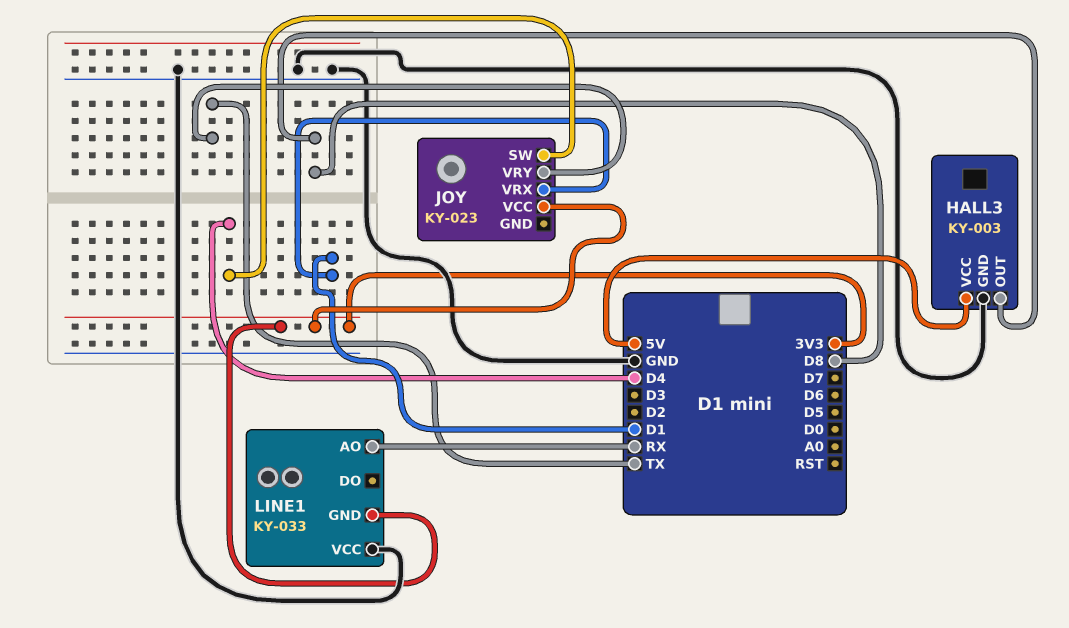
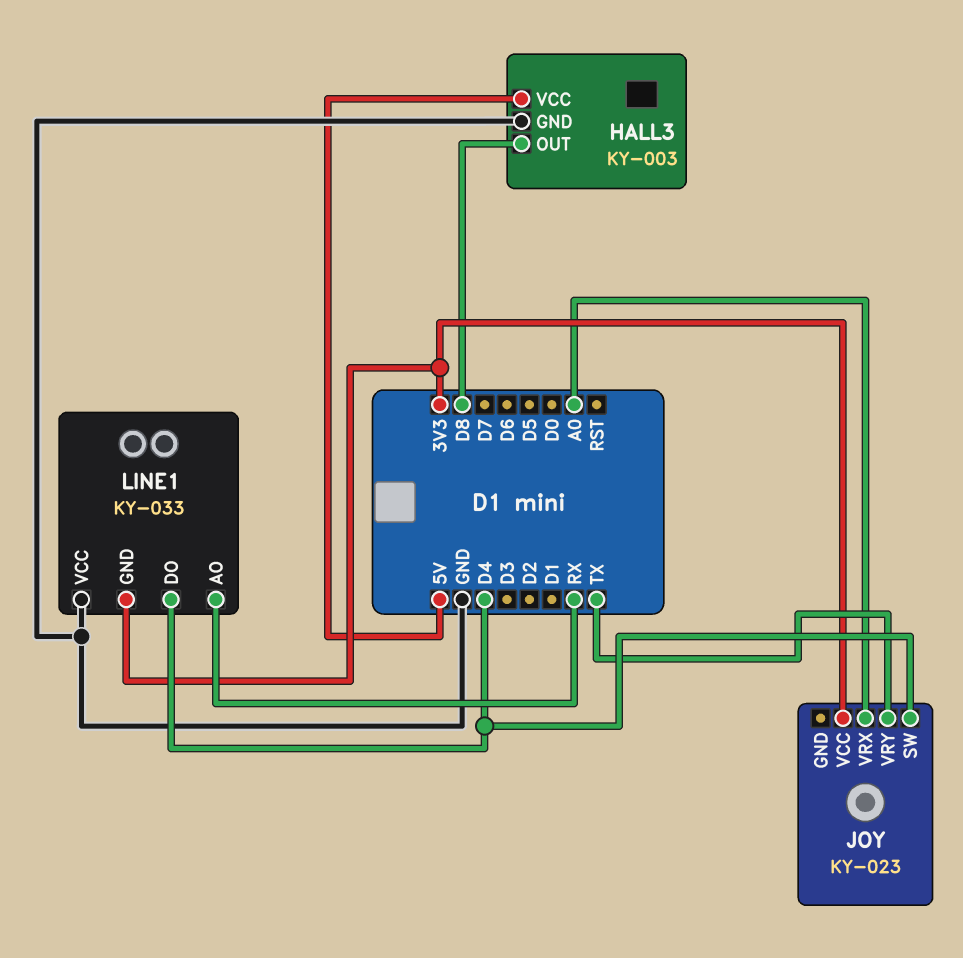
JOY pin VRX: D1 -> A0
LINE1 pin DO: none -> D4

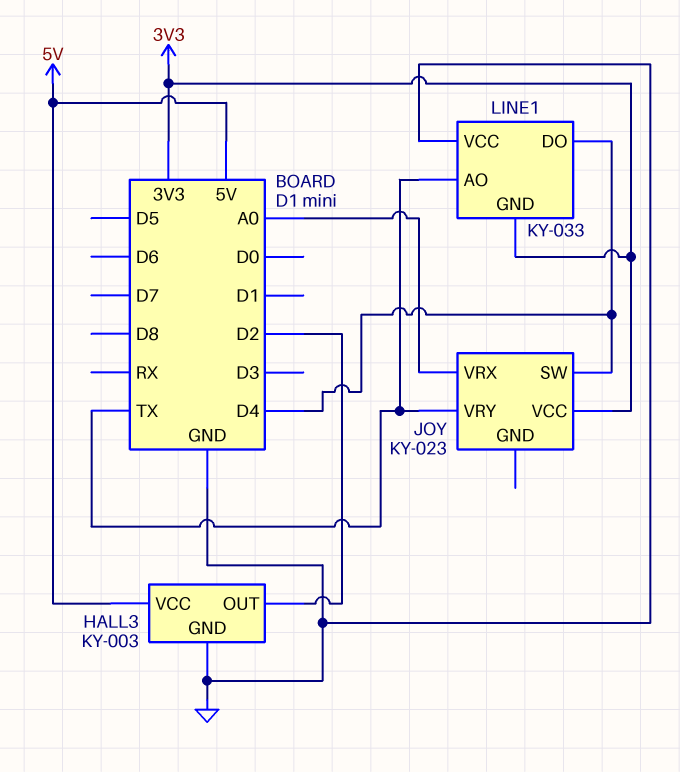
HALL3 pin OUT: D8 -> D2
LINE1 pin AO: RX -> TX

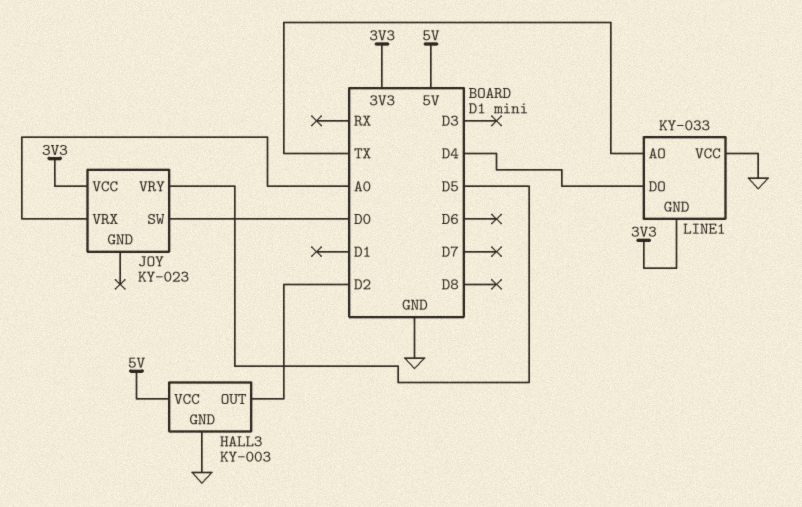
JOY pin SW: D4 -> D0
JOY pin VRY: TX -> D5

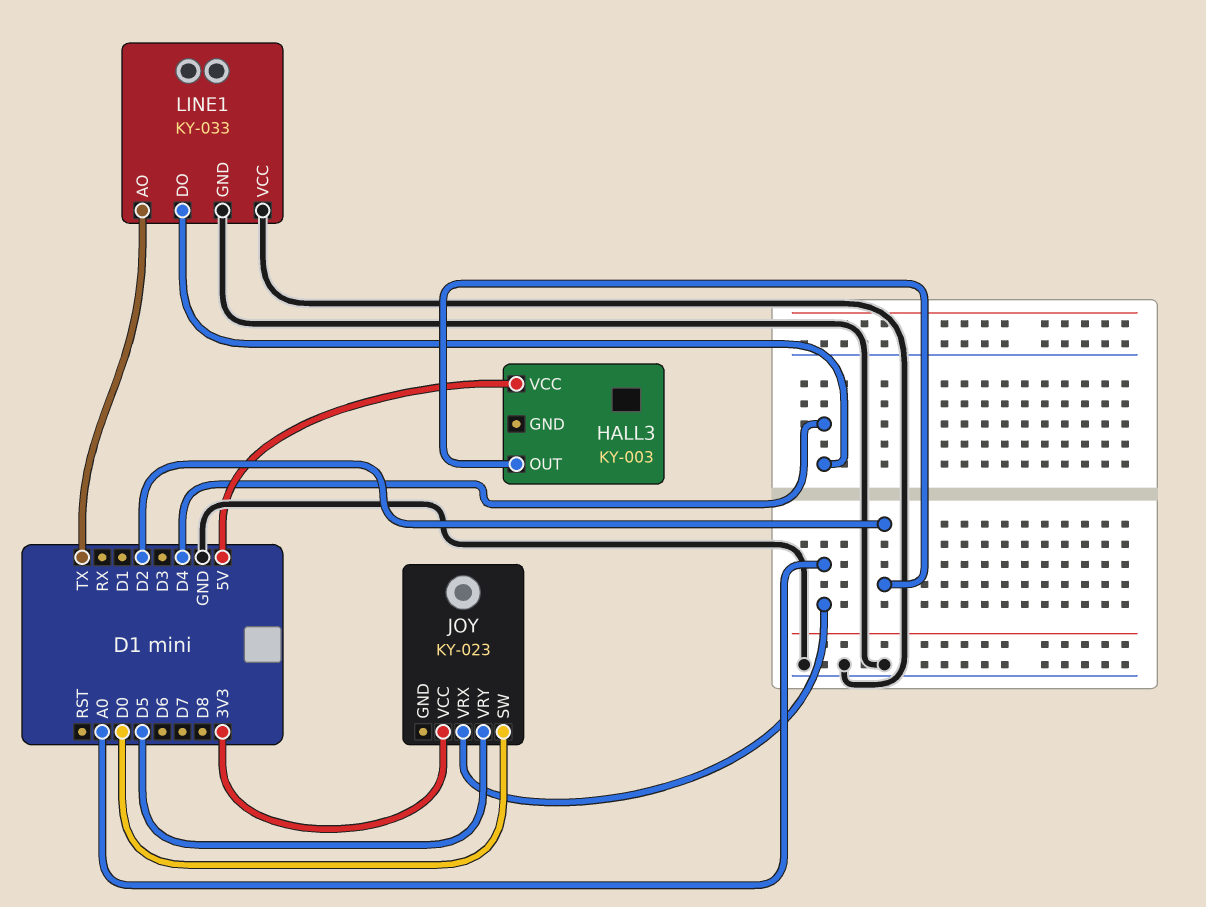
HALL3 pin GND: GND -> none
LINE1 pin GND: 3V3 -> GND

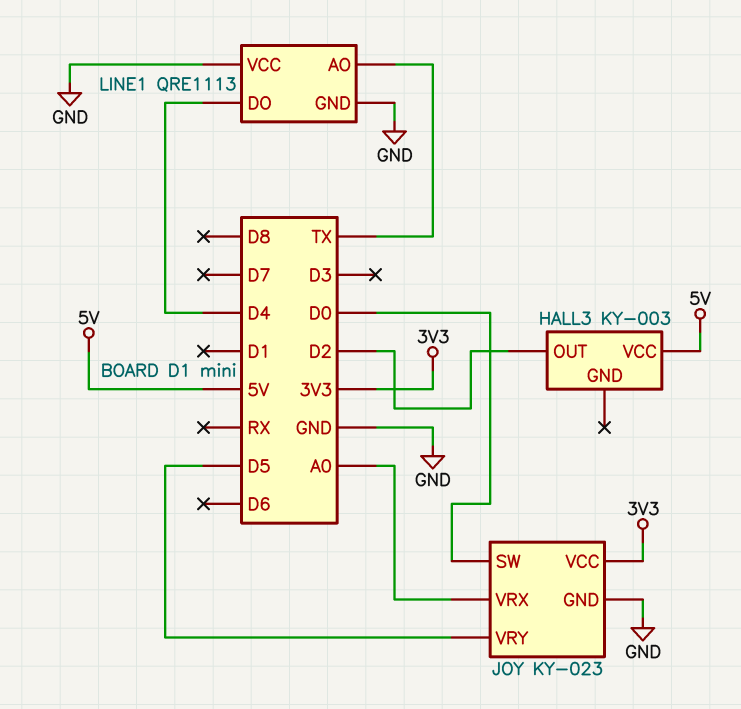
JOY pin GND: none -> GND
LINE1: KY-033 -> QRE1113

